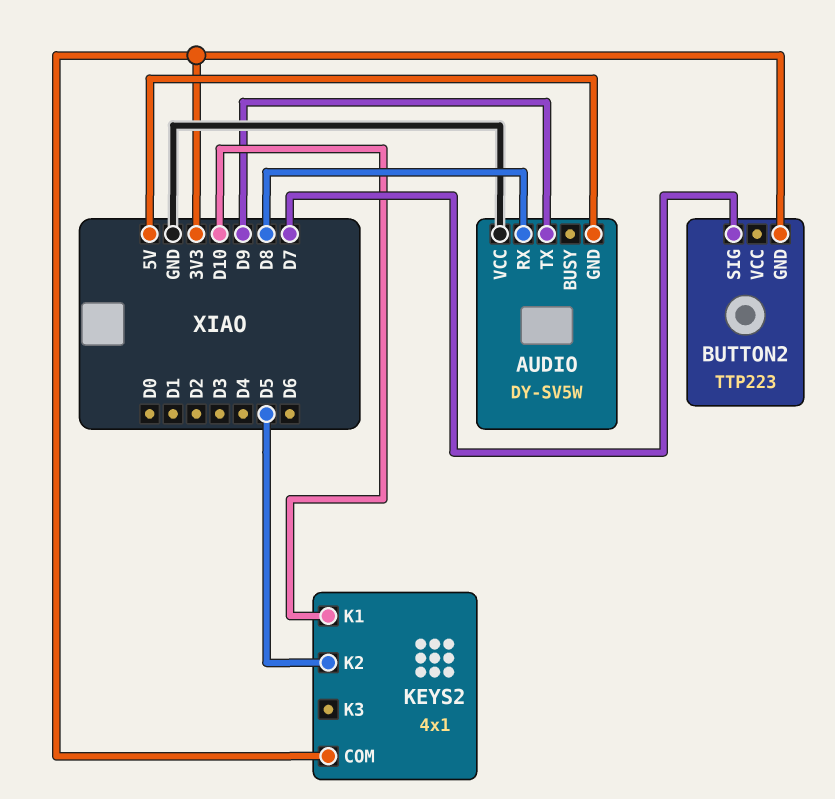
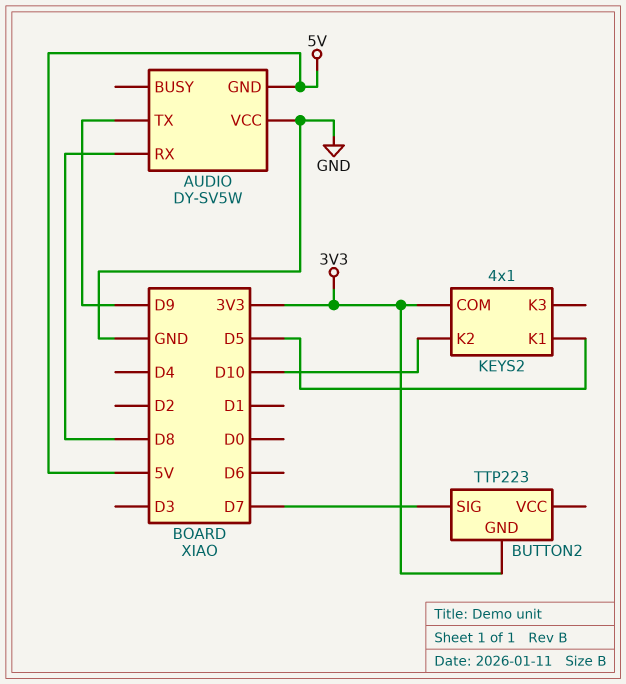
KEYS2 pin K1: D10 -> D5
KEYS2 pin K2: D5 -> D10

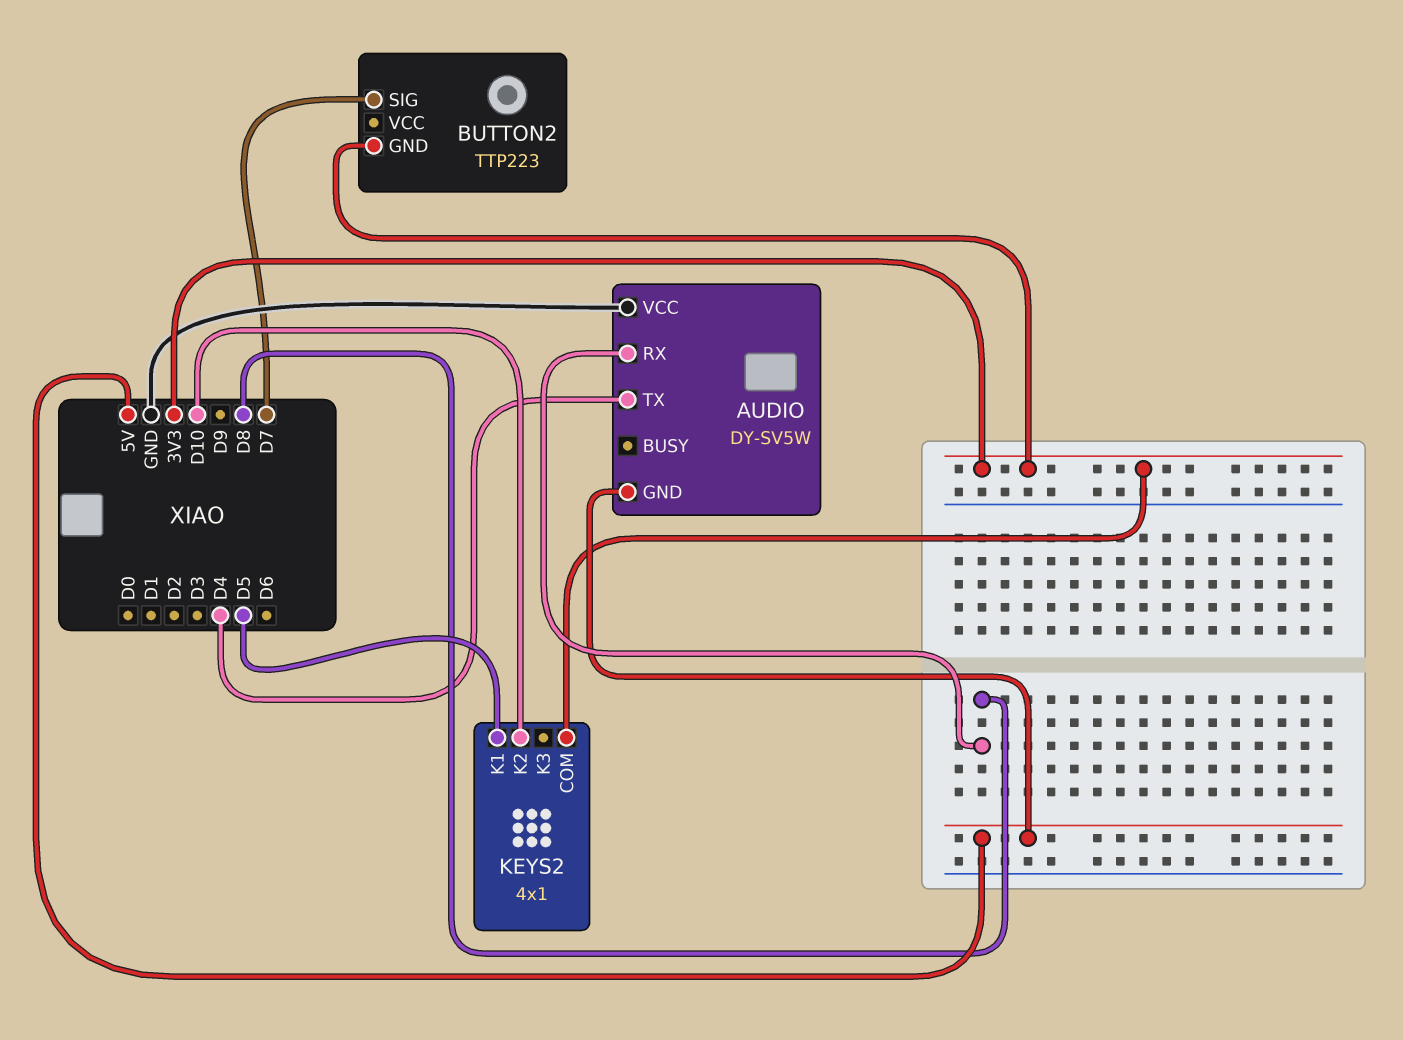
AUDIO pin TX: D9 -> D4

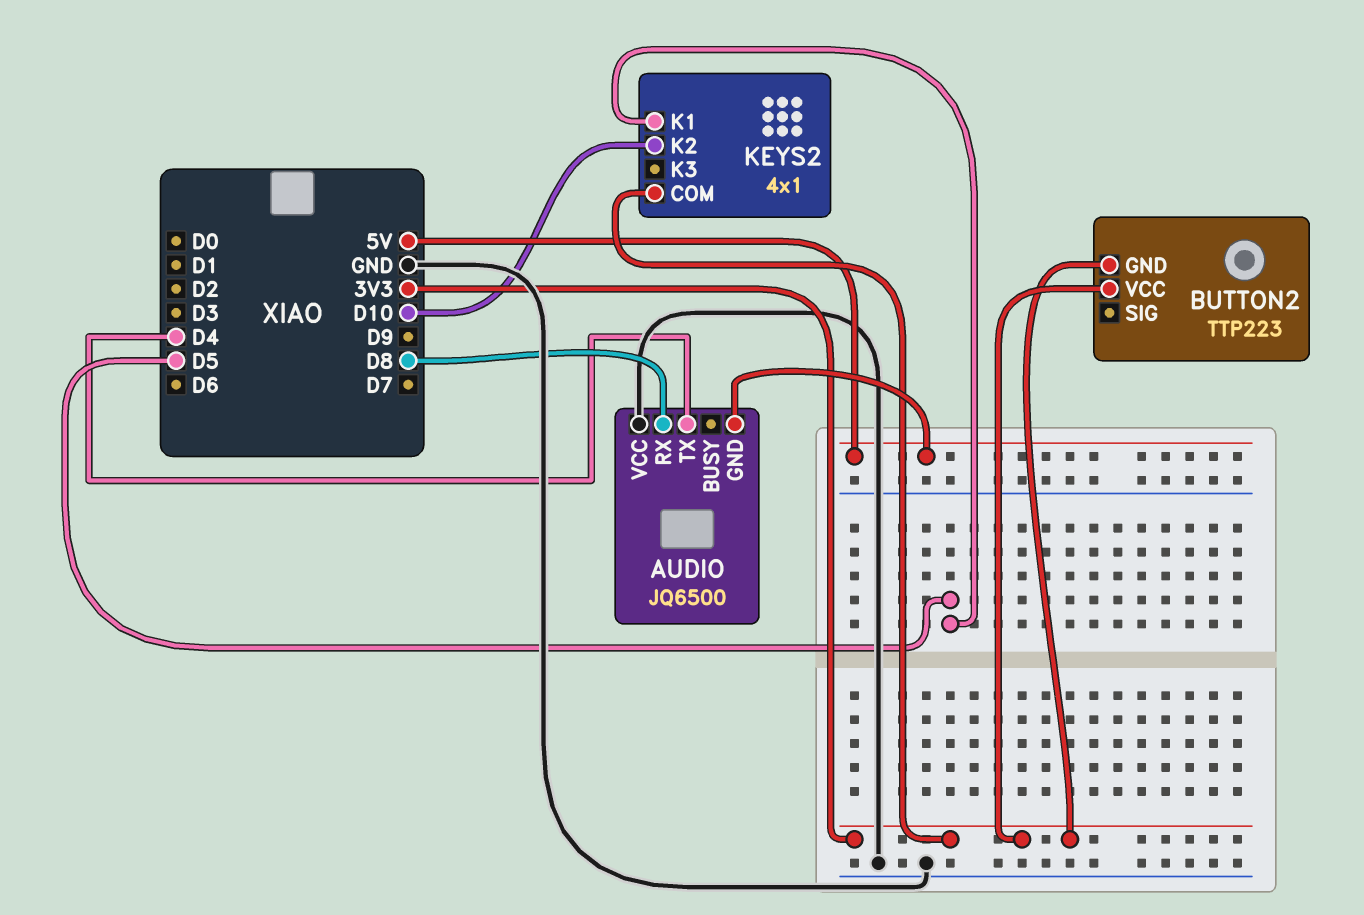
AUDIO: DY-SV5W -> JQ6500
BUTTON2 pin SIG: D7 -> none
BUTTON2 pin VCC: none -> 3V3

